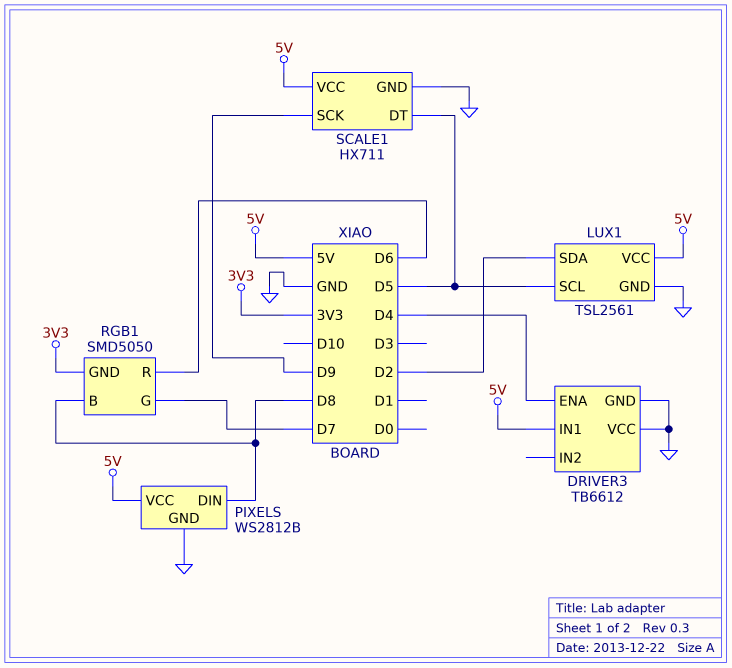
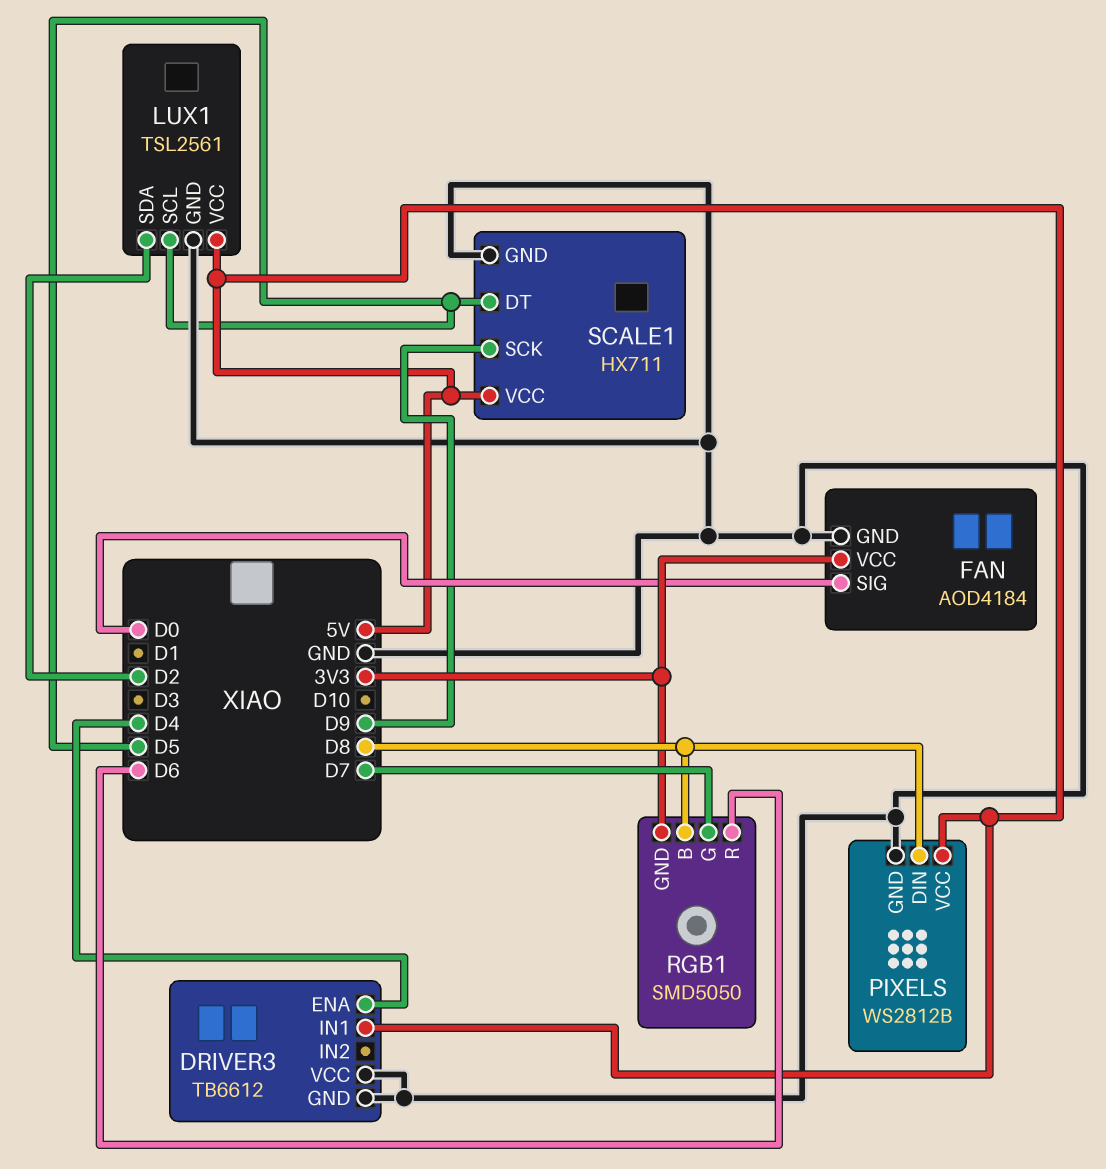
FAN: none -> AOD4184
FAN pin GND: none -> GND
FAN pin SIG: none -> D0
FAN pin VCC: none -> 3V3

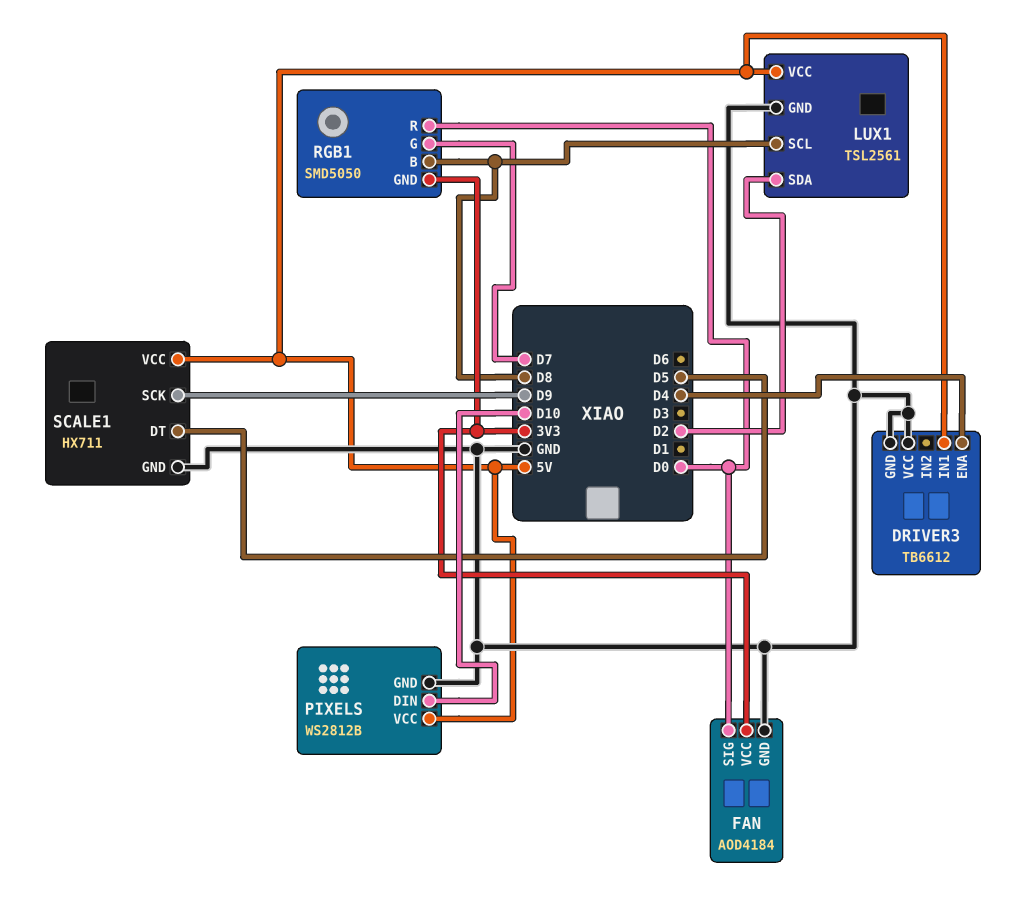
LUX1 pin SCL: D5 -> D8
PIXELS pin DIN: D8 -> D10
RGB1 pin R: D6 -> D0

